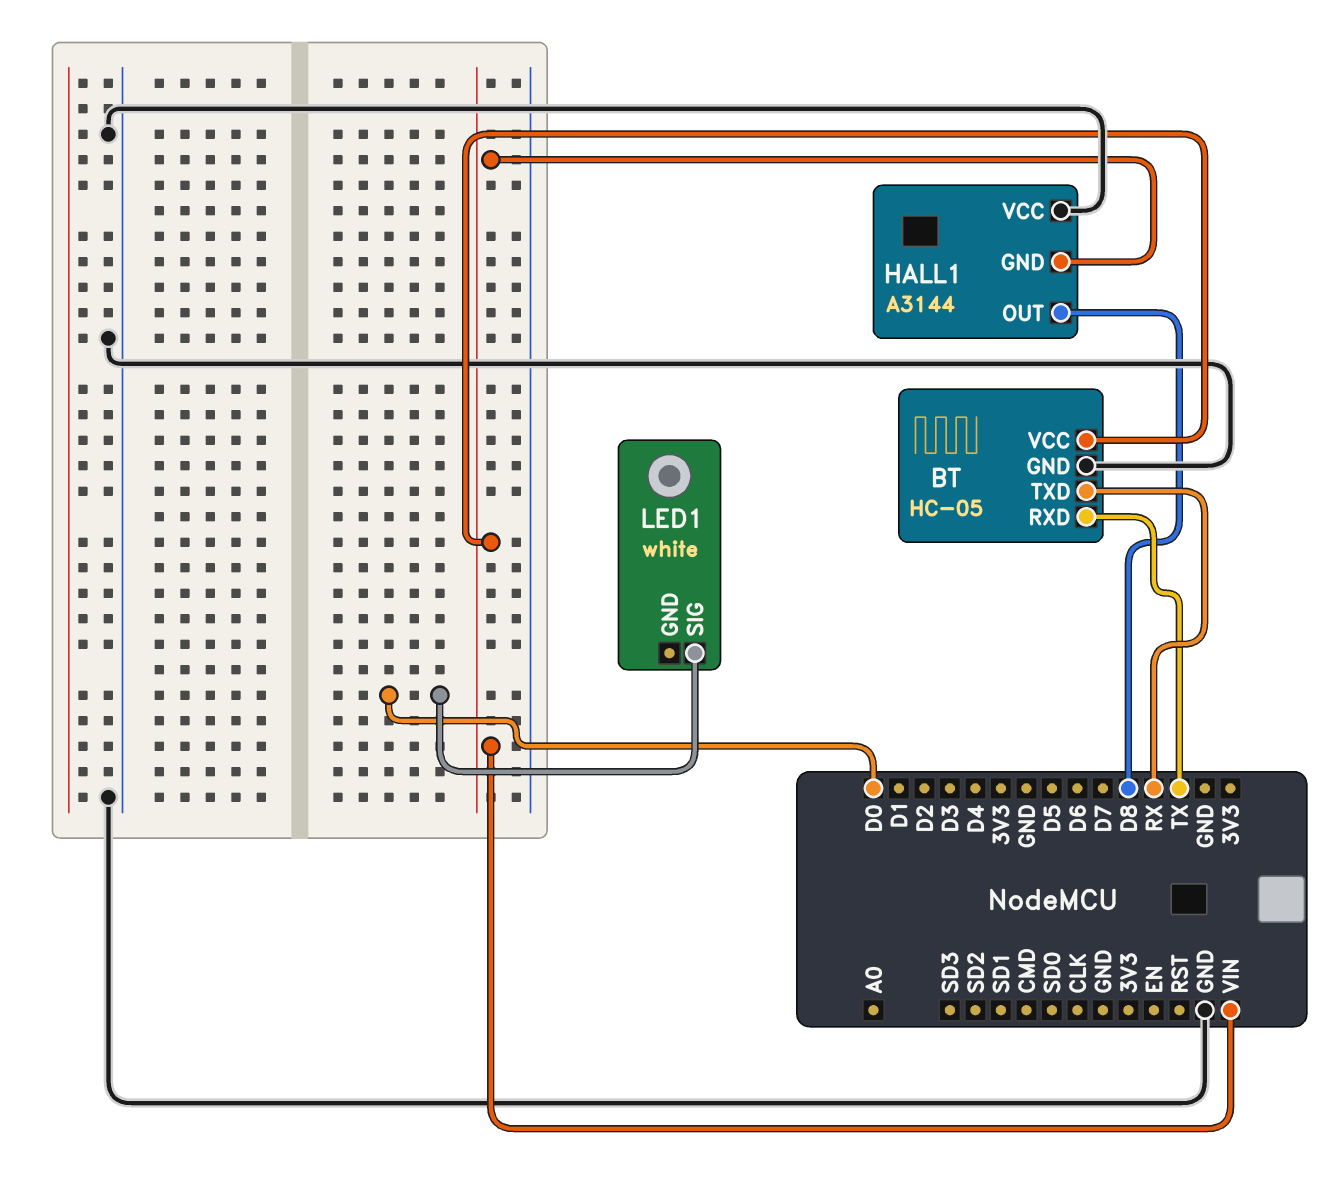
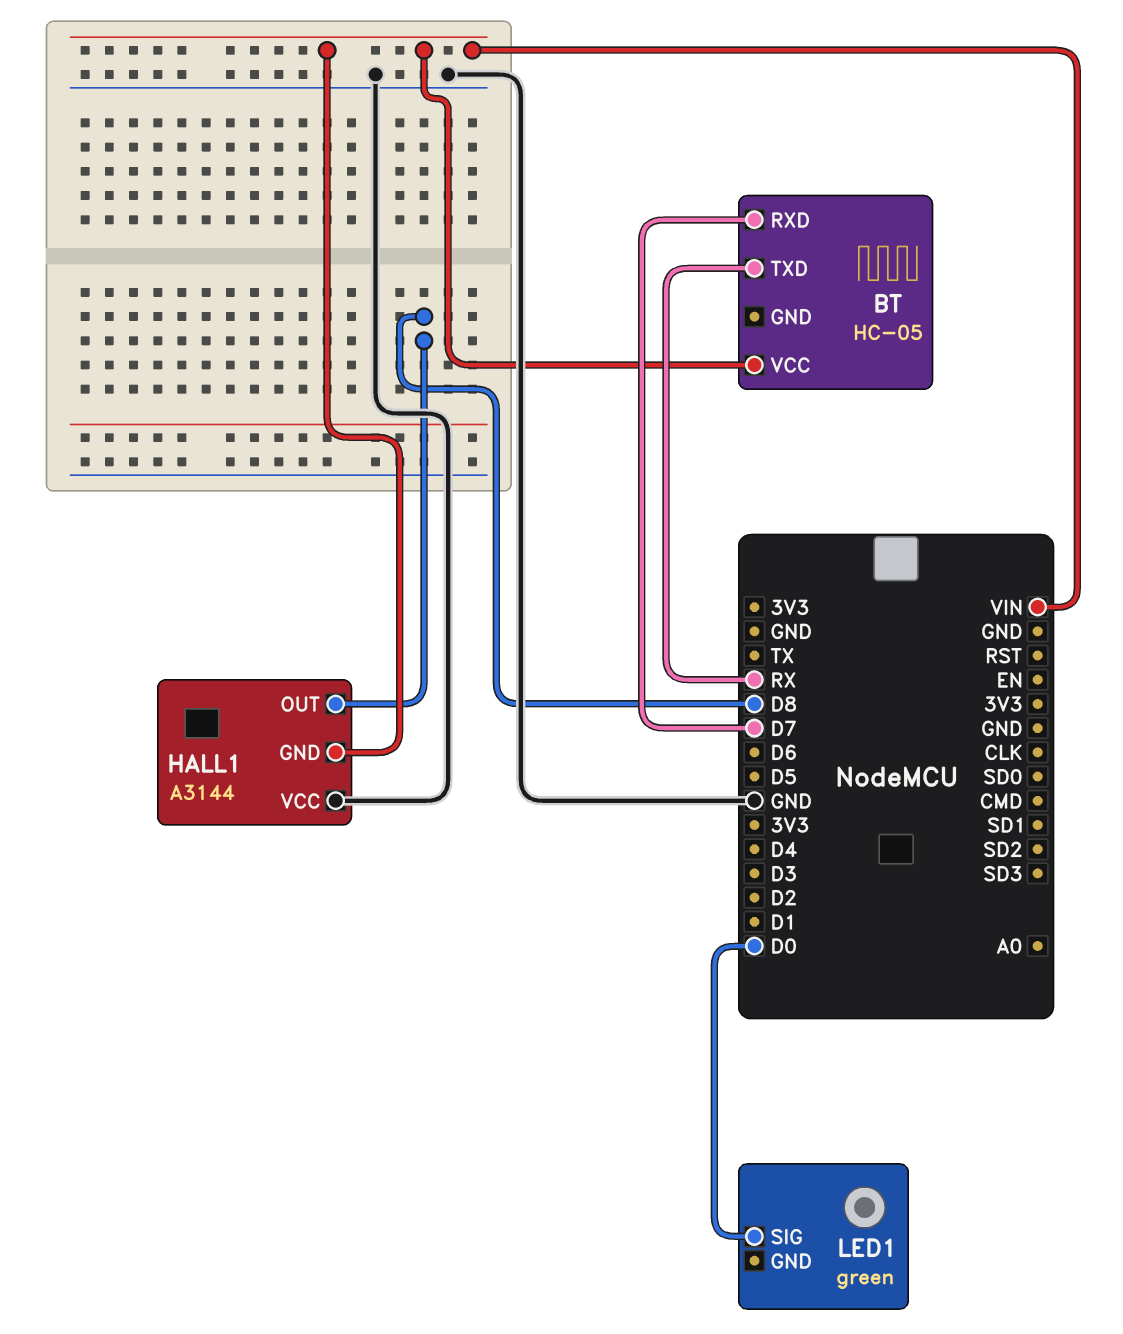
BT pin GND: GND -> none
BT pin RXD: TX -> D7
LED1: white -> green

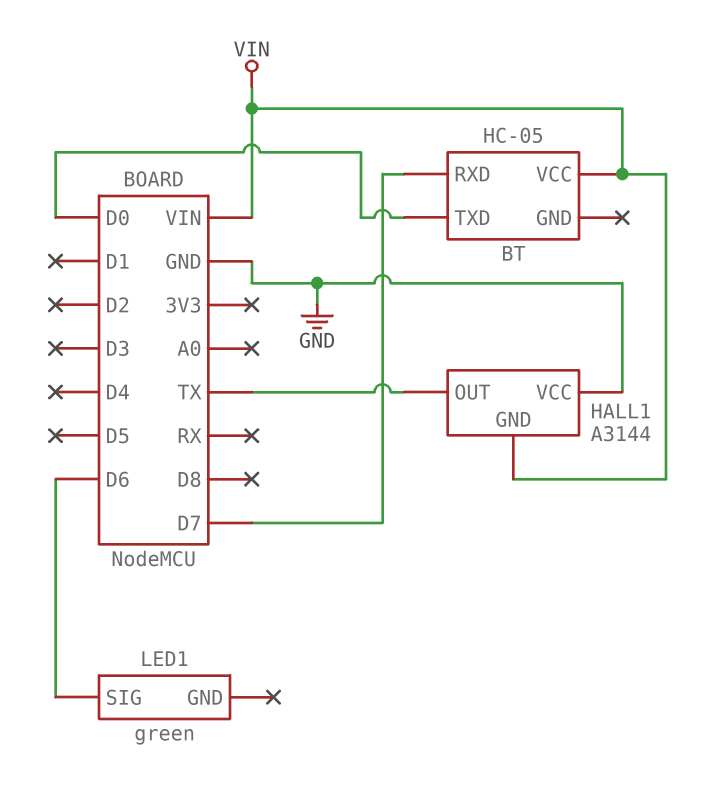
BT pin TXD: RX -> D0
HALL1 pin OUT: D8 -> TX
LED1 pin SIG: D0 -> D6

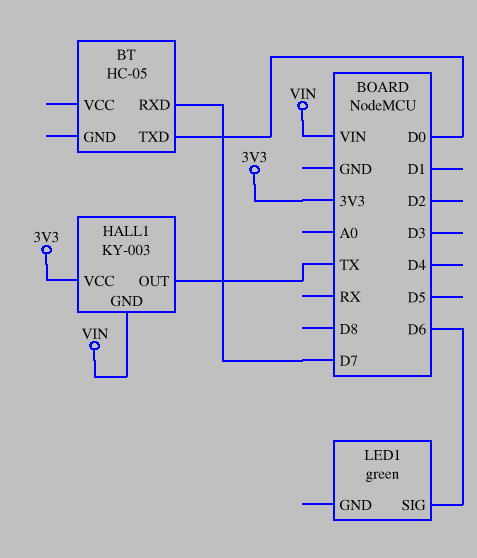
BT pin VCC: VIN -> none
HALL1: A3144 -> KY-003
HALL1 pin VCC: GND -> 3V3

